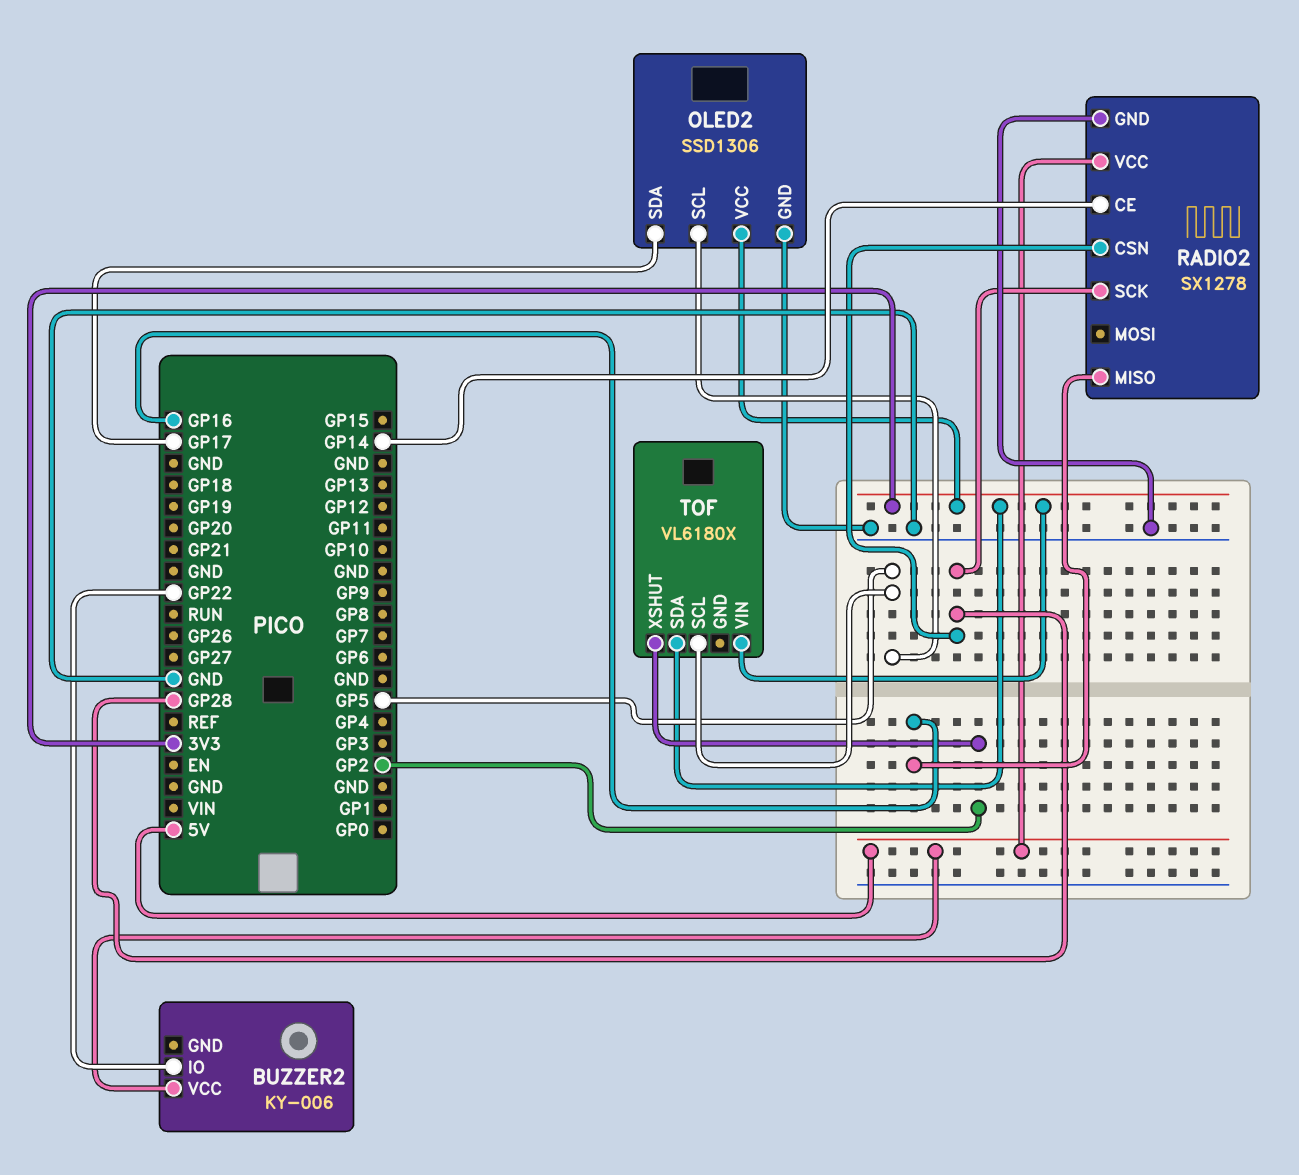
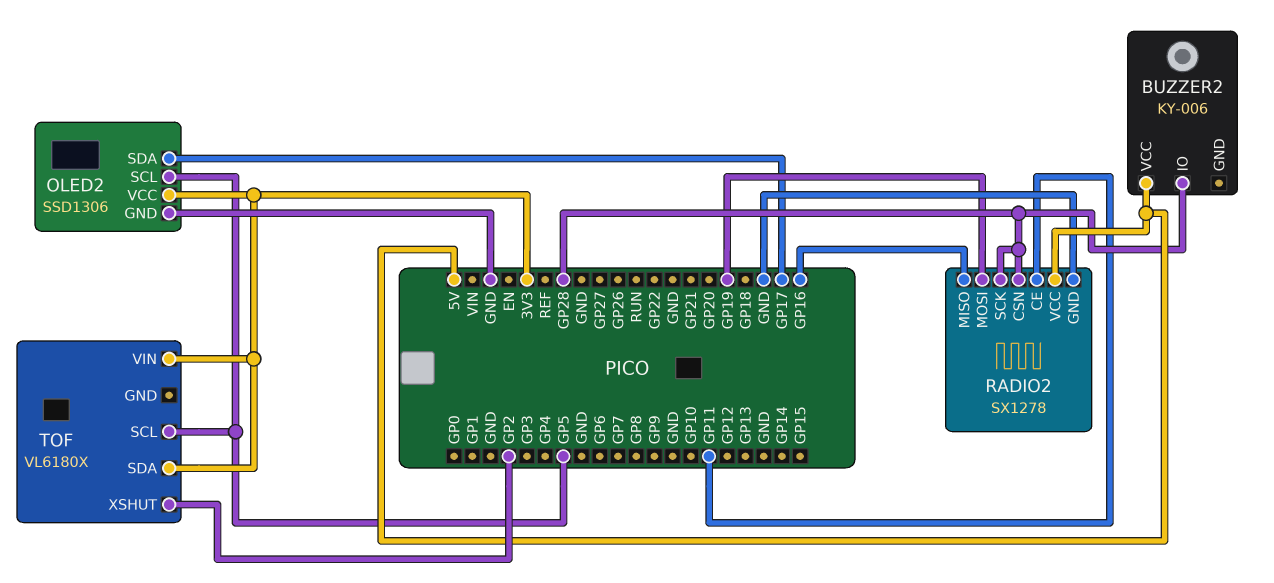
BUZZER2 pin IO: GP22 -> GP28
RADIO2 pin CE: GP14 -> GP11
RADIO2 pin MOSI: none -> GP19

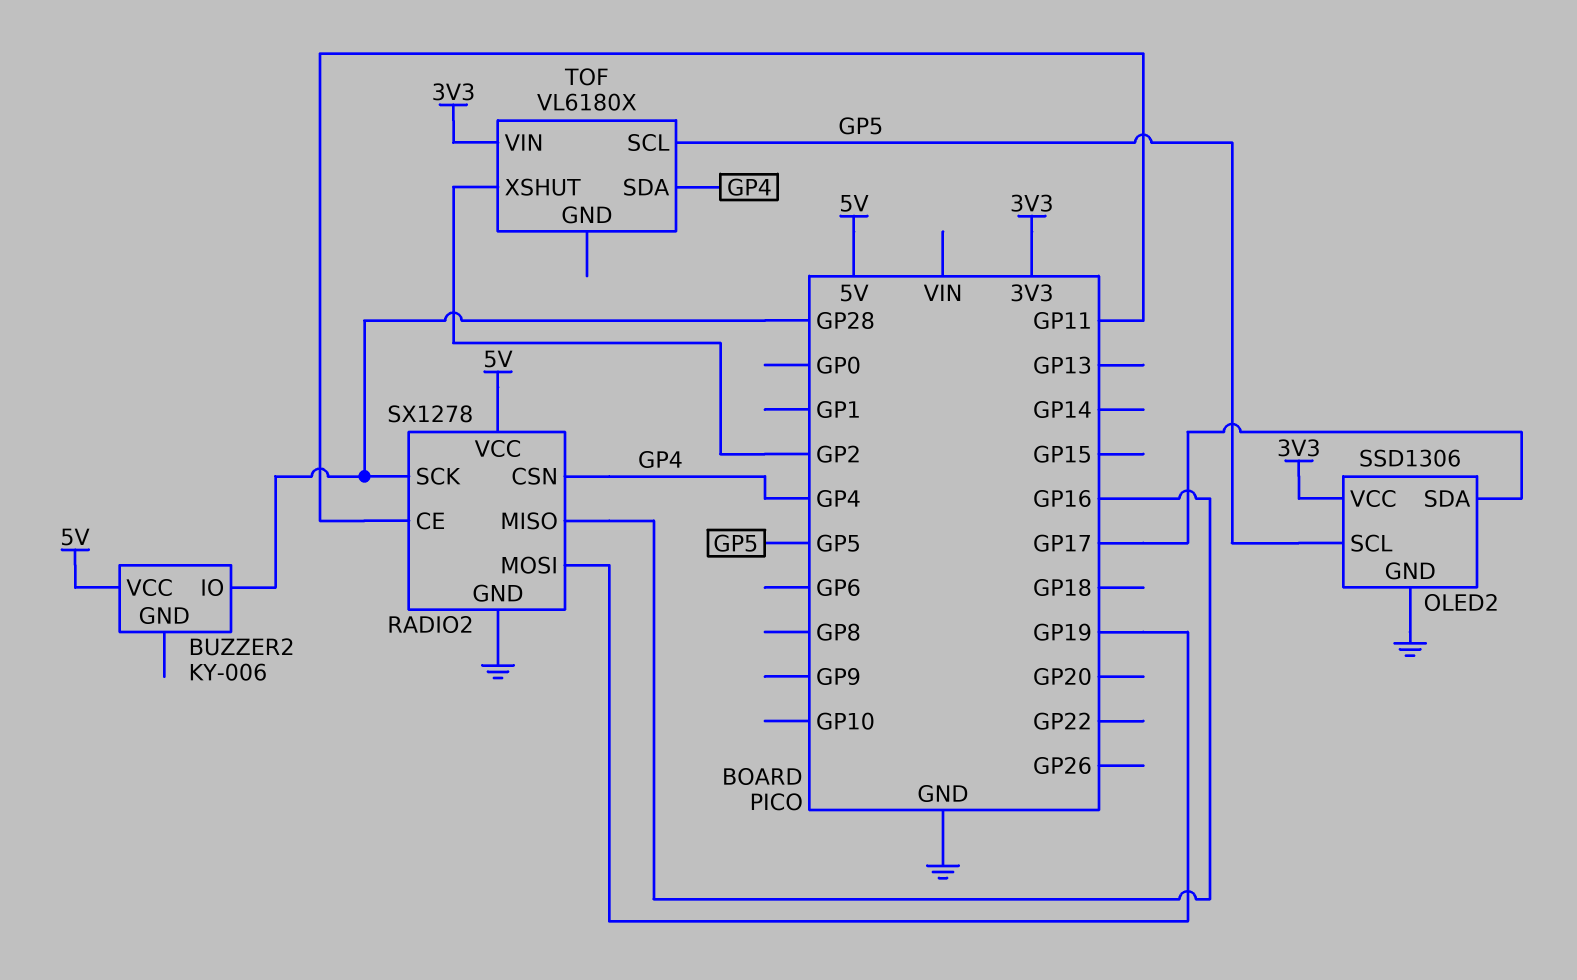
RADIO2 pin CSN: GP28 -> GP4
TOF pin SDA: 3V3 -> GP4

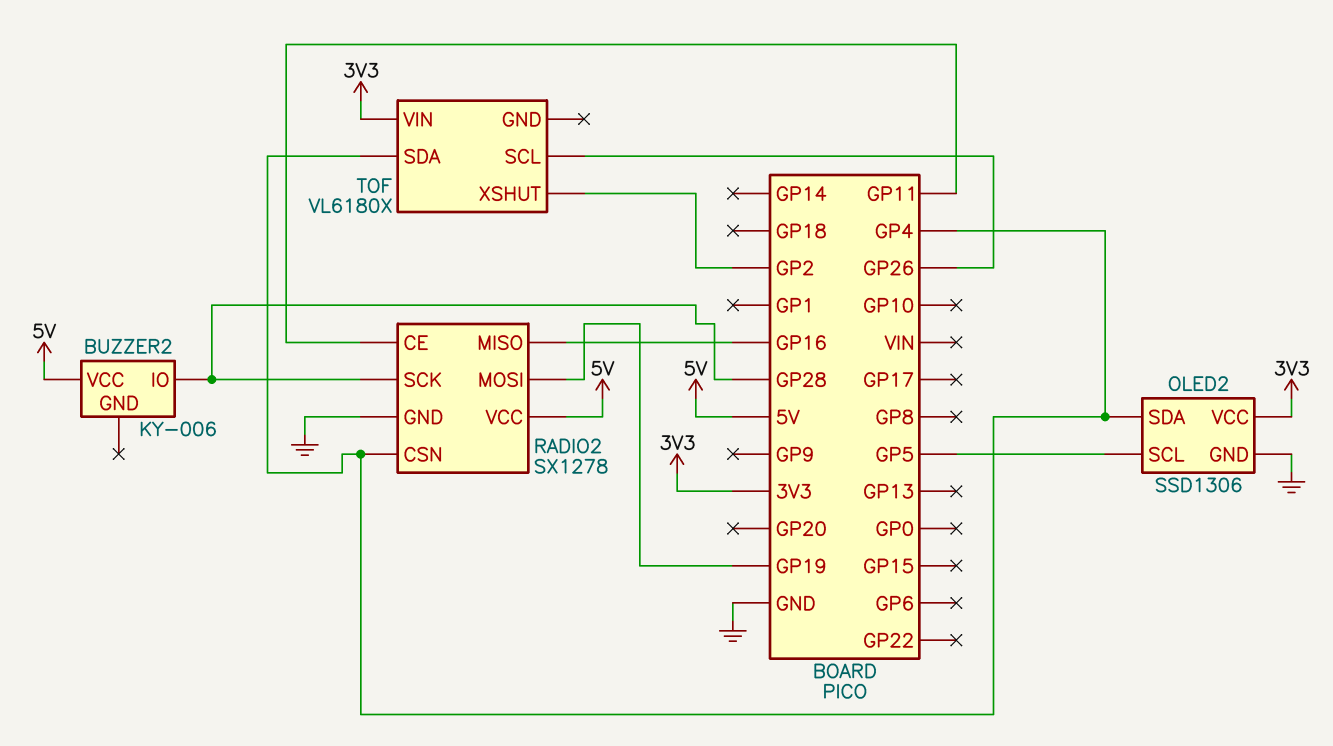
OLED2 pin SDA: GP17 -> GP4
TOF pin SCL: GP5 -> GP26

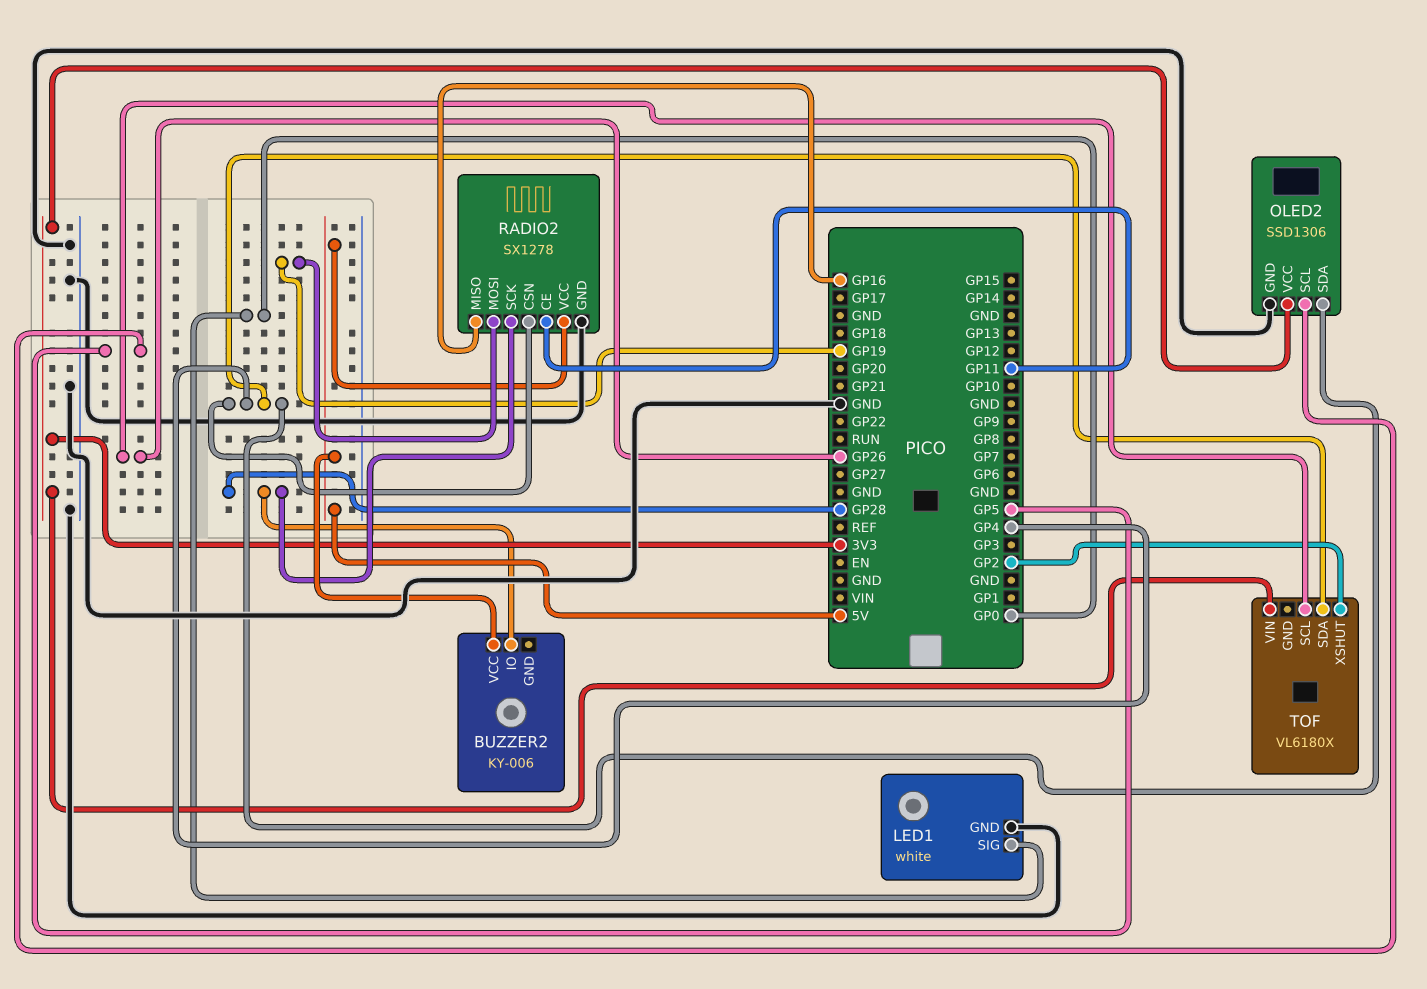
LED1: none -> white
LED1 pin GND: none -> GND
LED1 pin SIG: none -> GP0

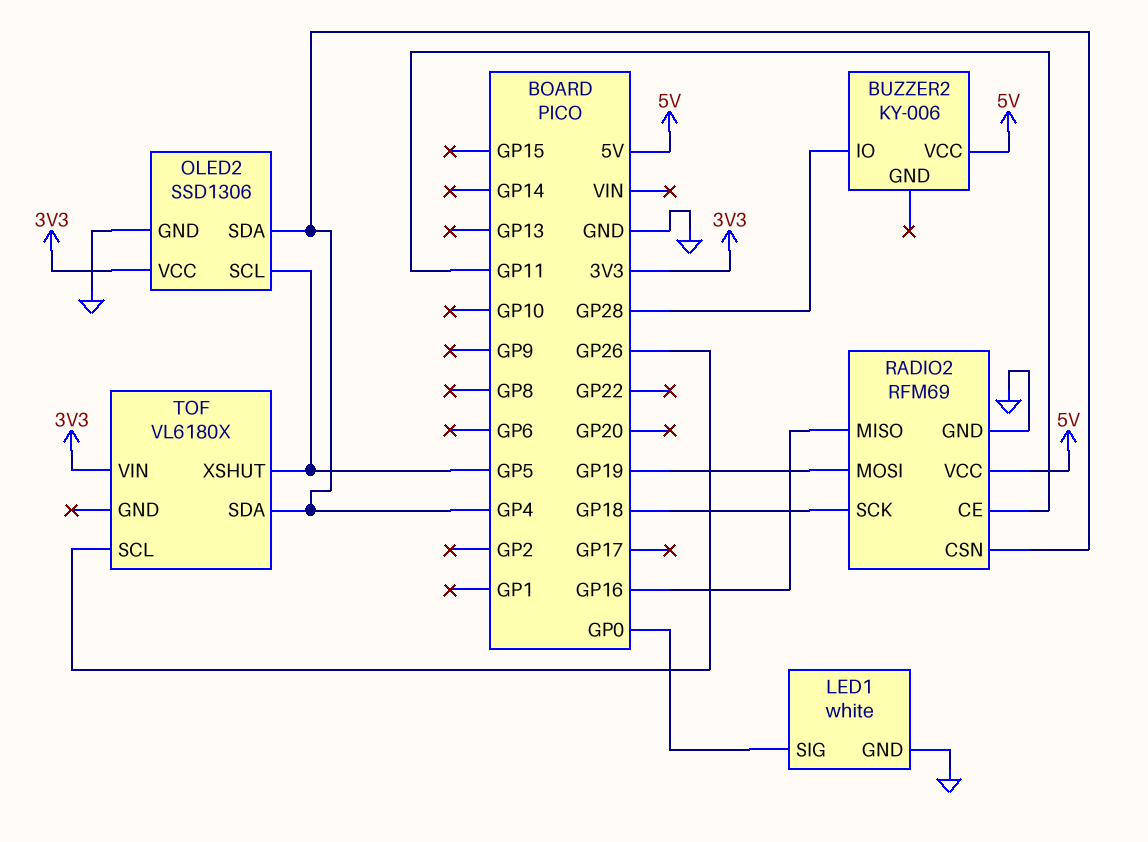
RADIO2: SX1278 -> RFM69
RADIO2 pin SCK: GP28 -> GP18
TOF pin XSHUT: GP2 -> GP5

